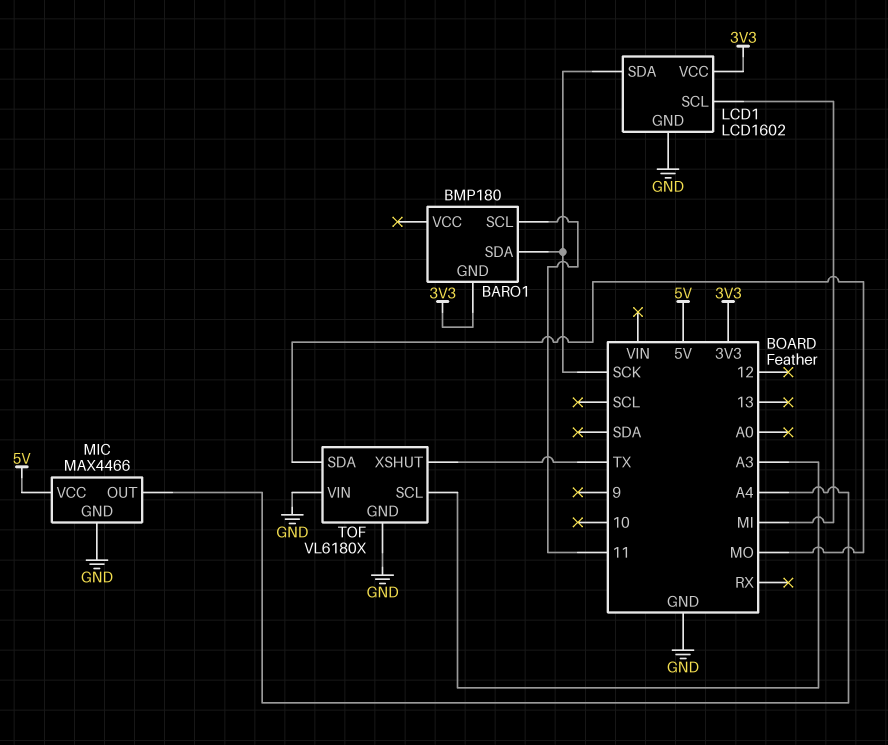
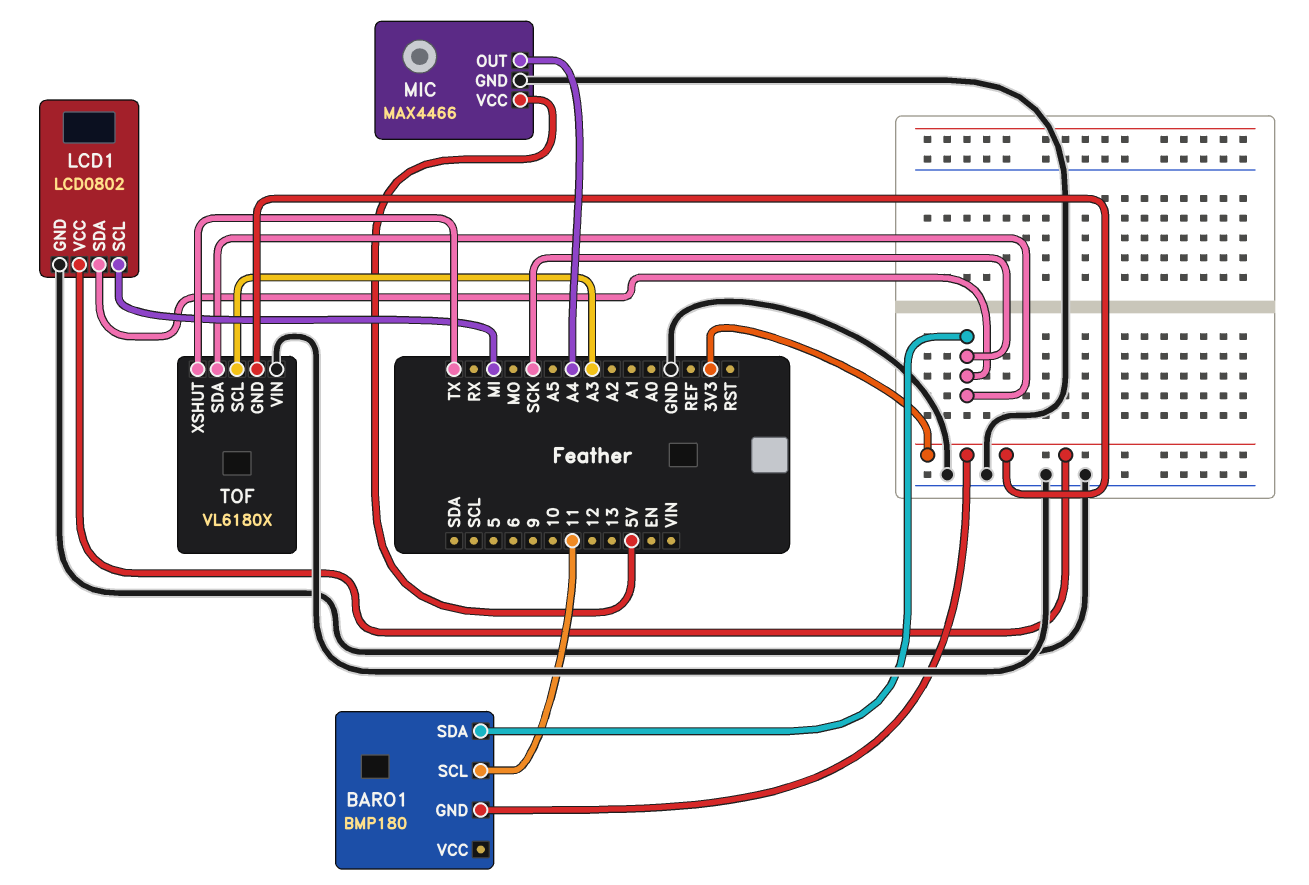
LCD1: LCD1602 -> LCD0802
TOF pin GND: GND -> 3V3
TOF pin SDA: MO -> SCK

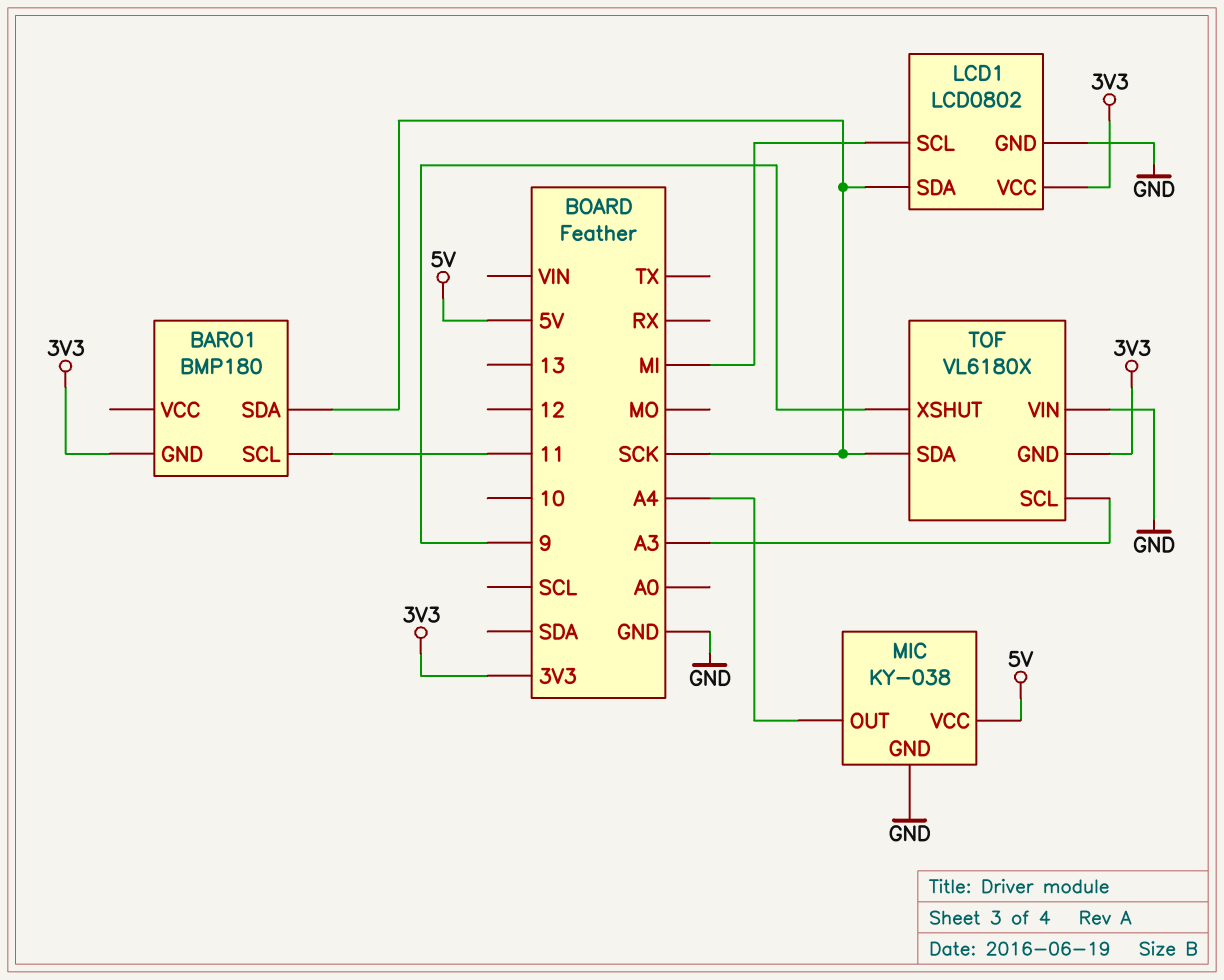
MIC: MAX4466 -> KY-038
TOF pin XSHUT: TX -> 9

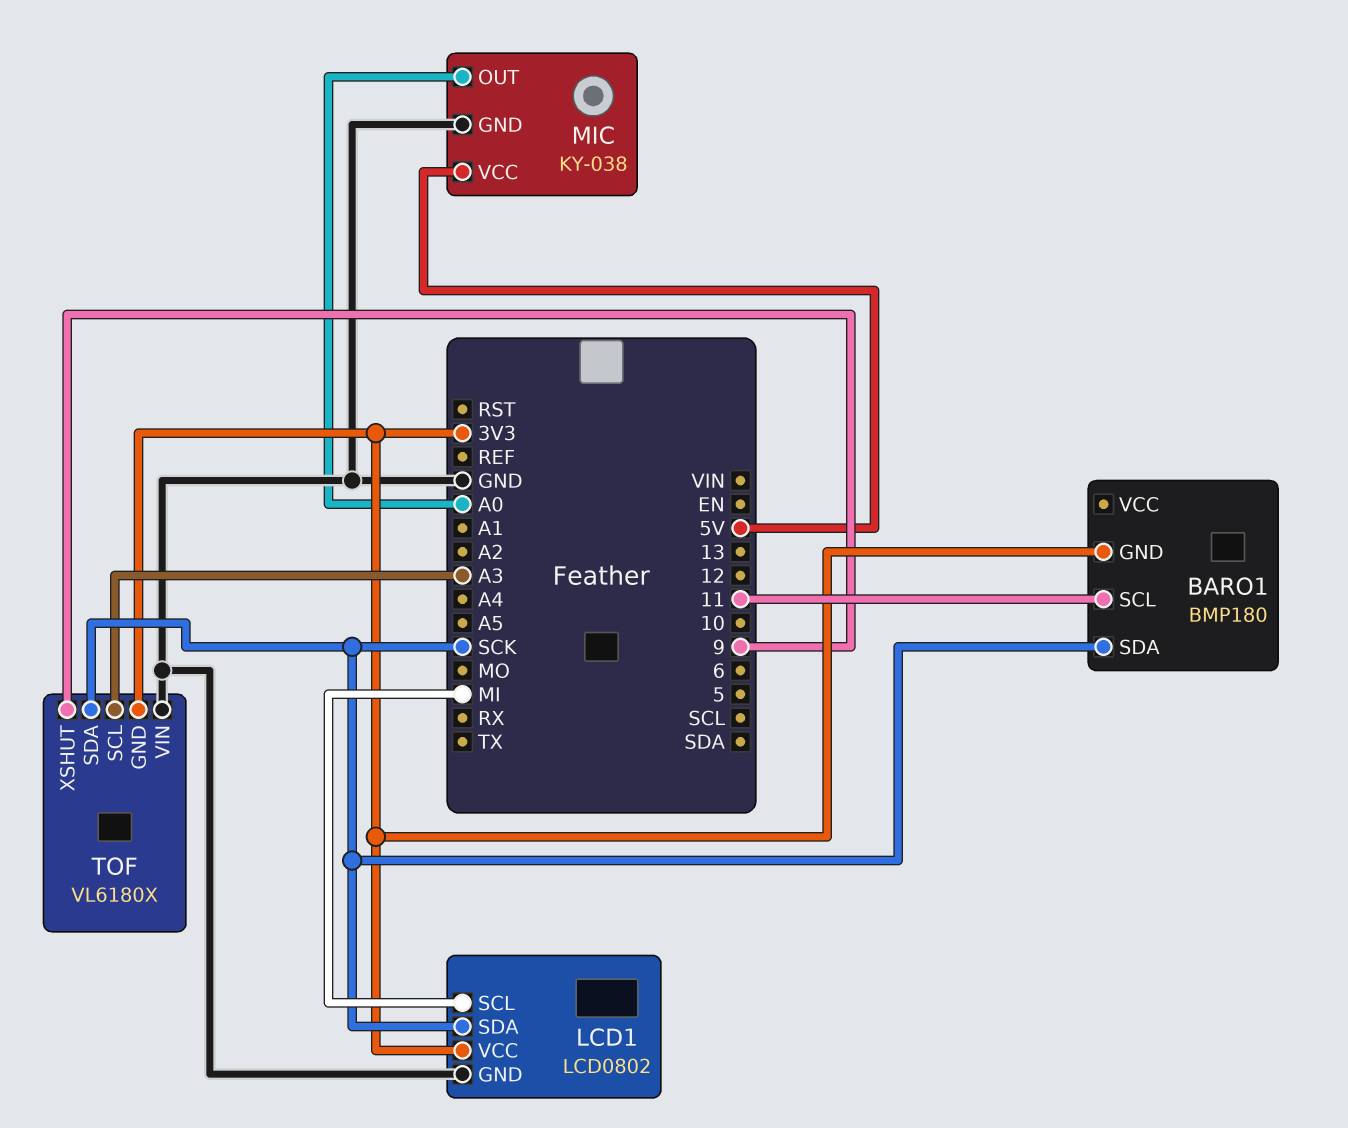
MIC pin OUT: A4 -> A0

